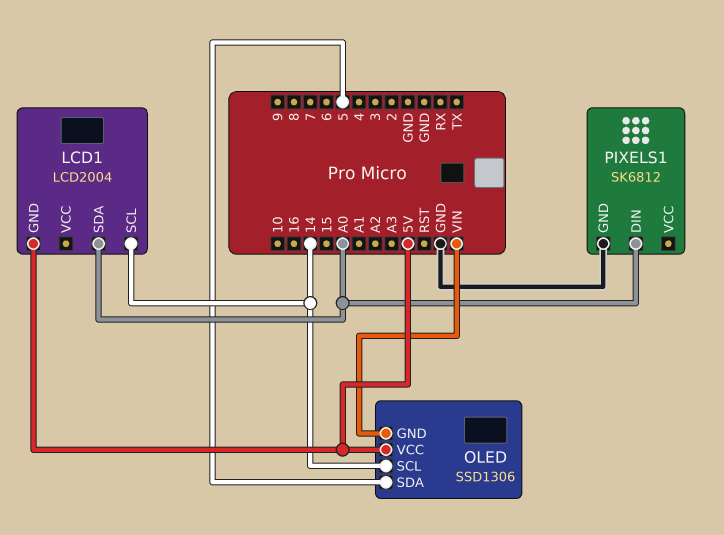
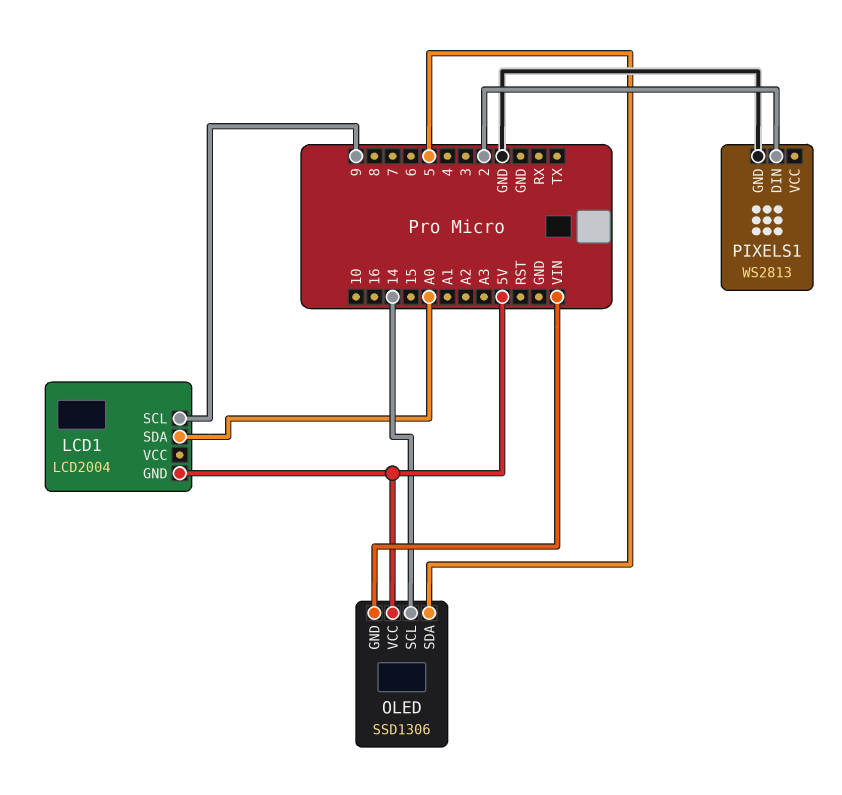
LCD1 pin SCL: 14 -> 9
PIXELS1: SK6812 -> WS2813
PIXELS1 pin DIN: A0 -> 2

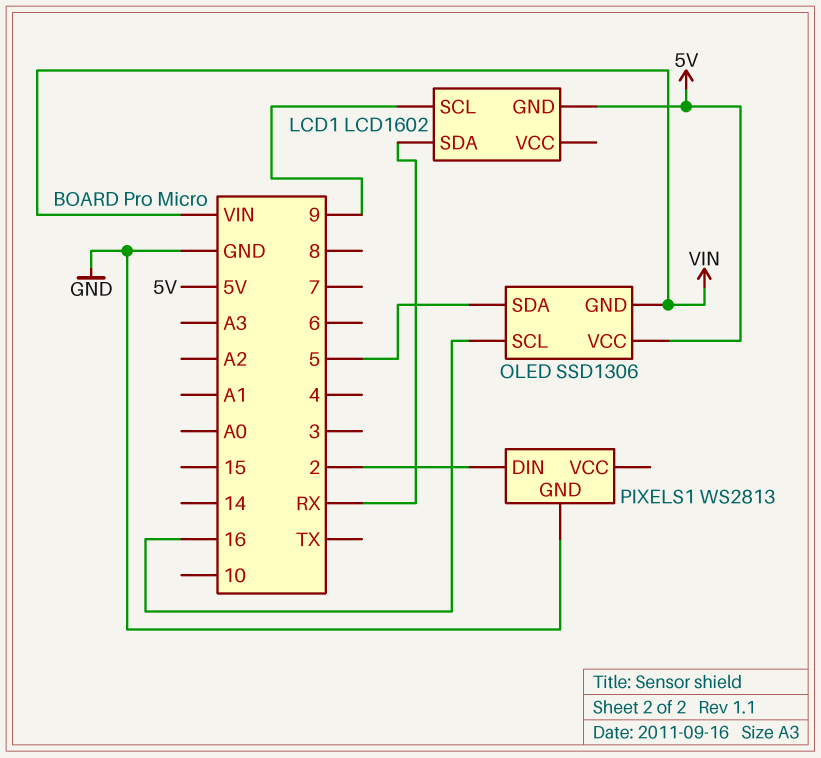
LCD1: LCD2004 -> LCD1602
LCD1 pin SDA: A0 -> RX
OLED pin SCL: 14 -> 16

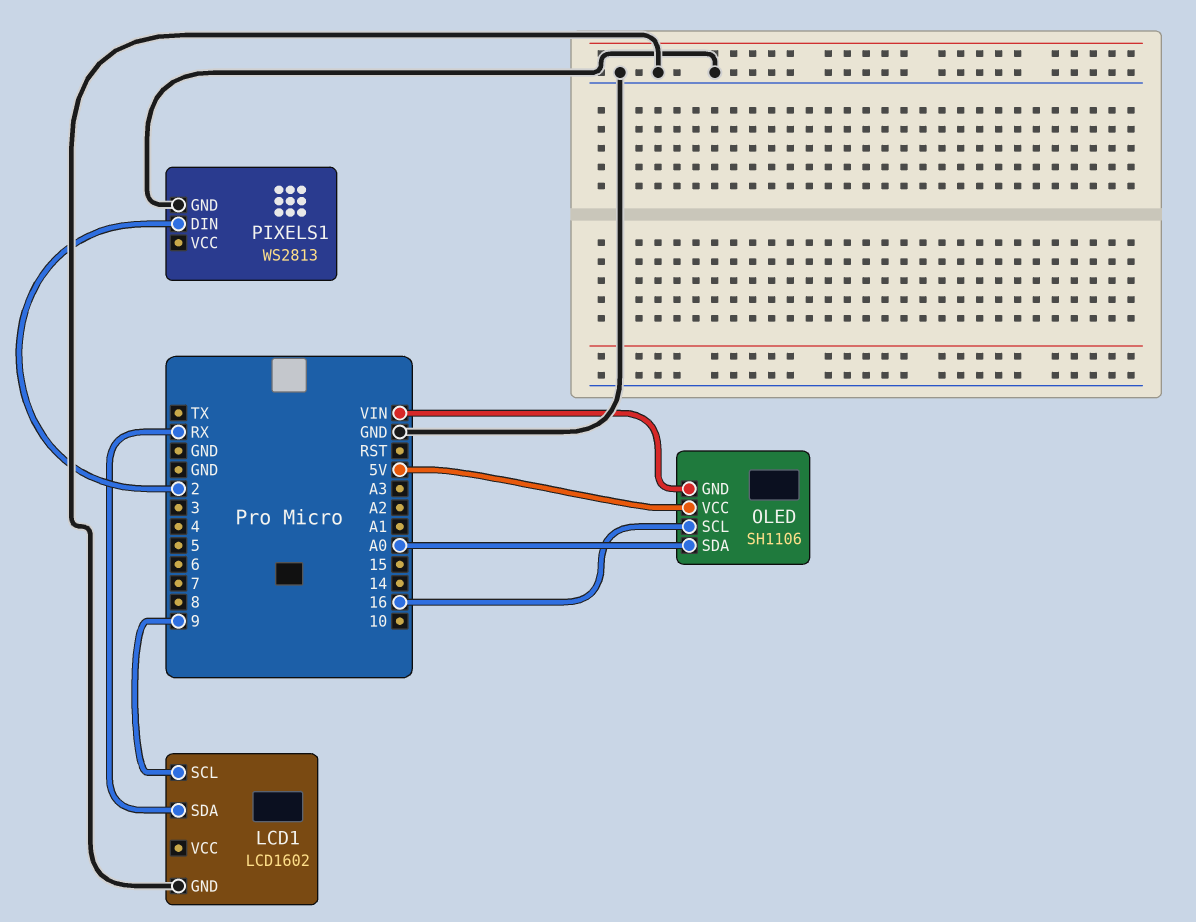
LCD1 pin GND: 5V -> GND
OLED: SSD1306 -> SH1106
OLED pin SDA: 5 -> A0

